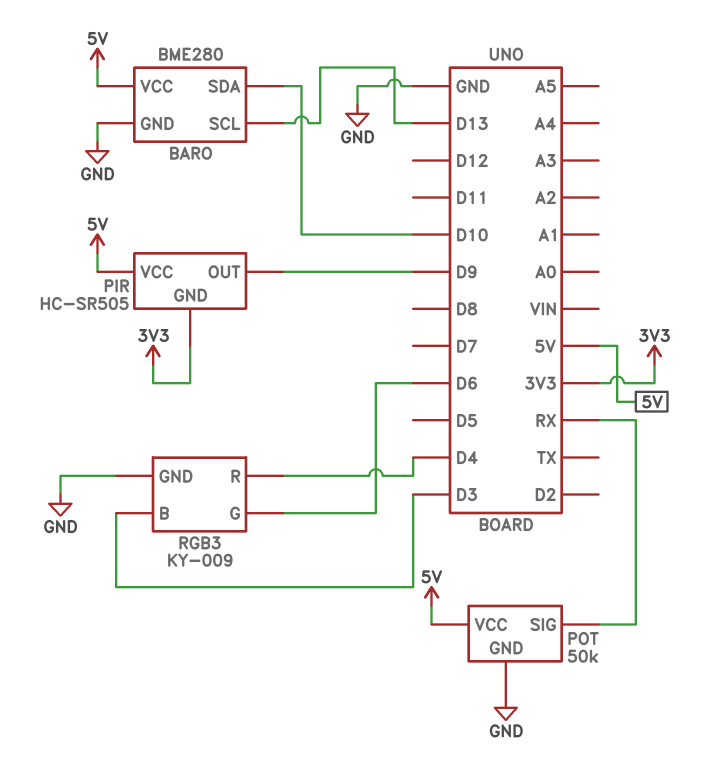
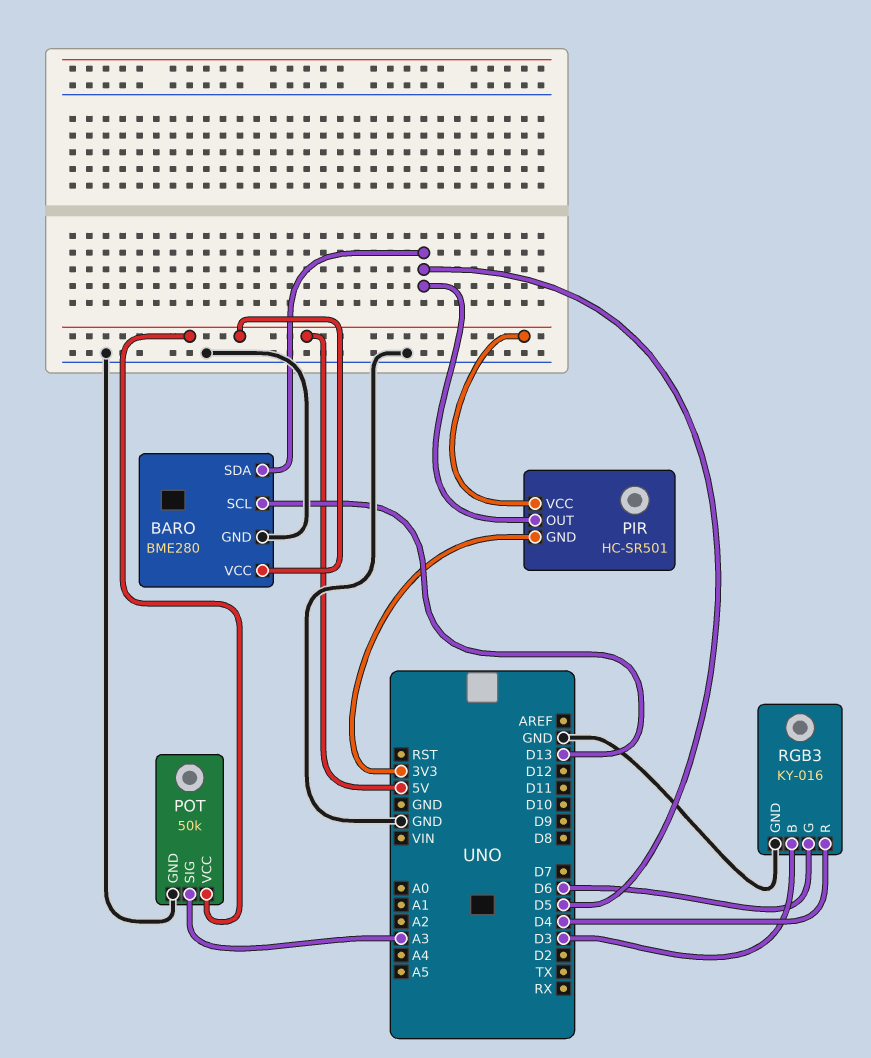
BARO pin SDA: D10 -> D5
PIR: HC-SR505 -> HC-SR501
PIR pin OUT: D9 -> D5
POT pin SIG: RX -> A3
RGB3: KY-009 -> KY-016

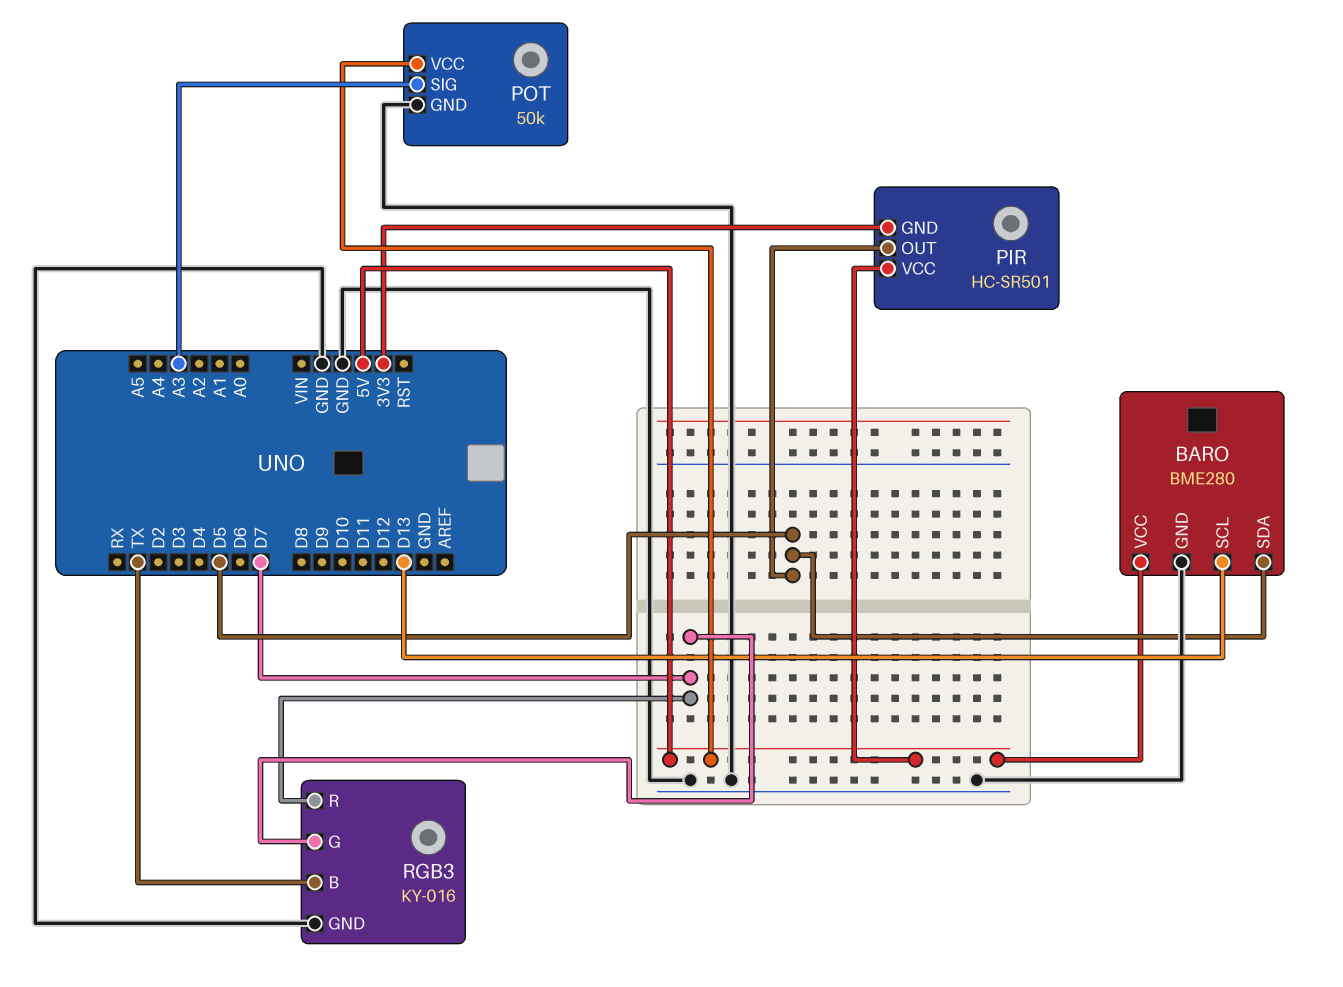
RGB3 pin B: D3 -> TX
RGB3 pin G: D6 -> D7
RGB3 pin R: D4 -> D7

